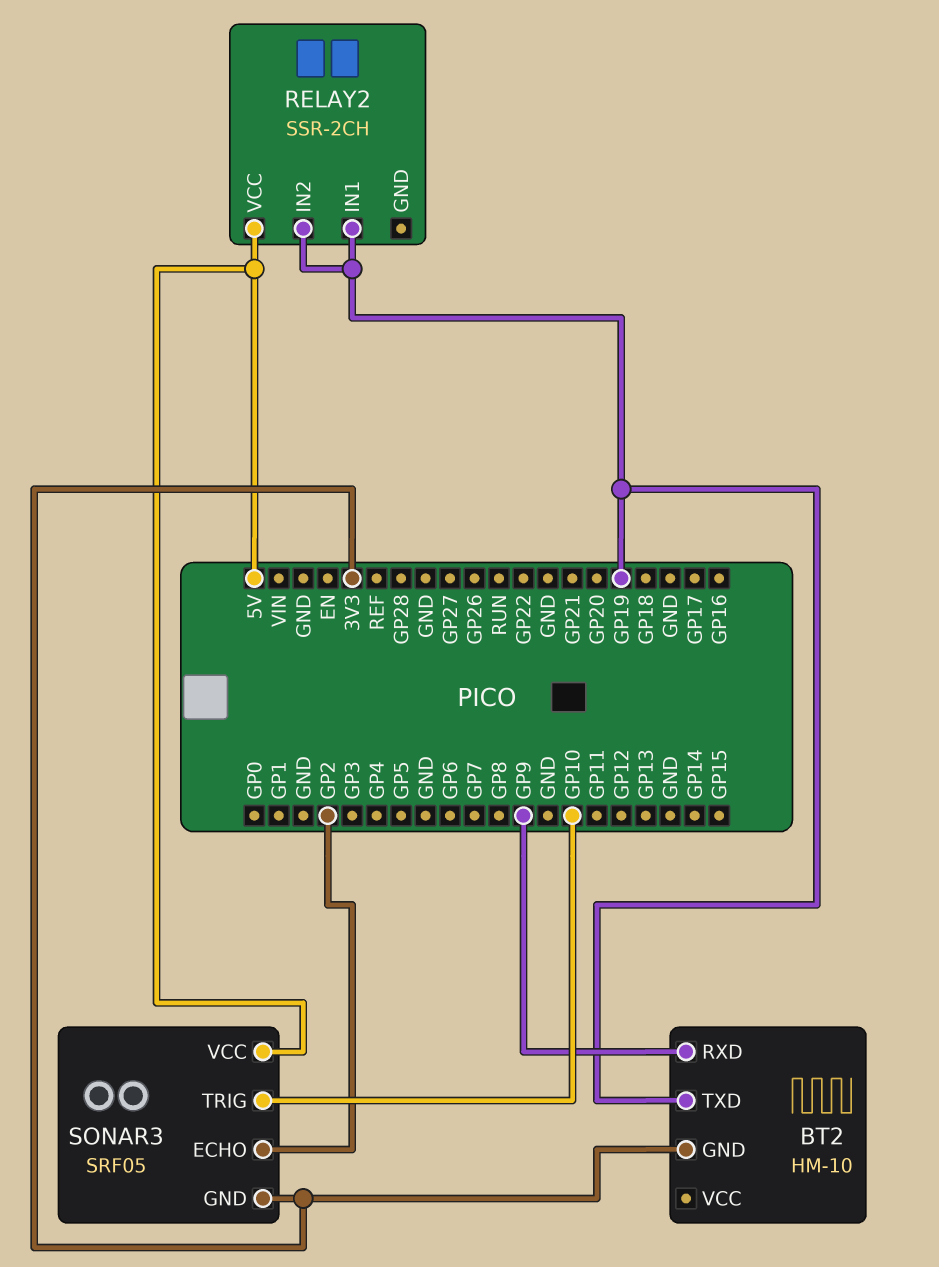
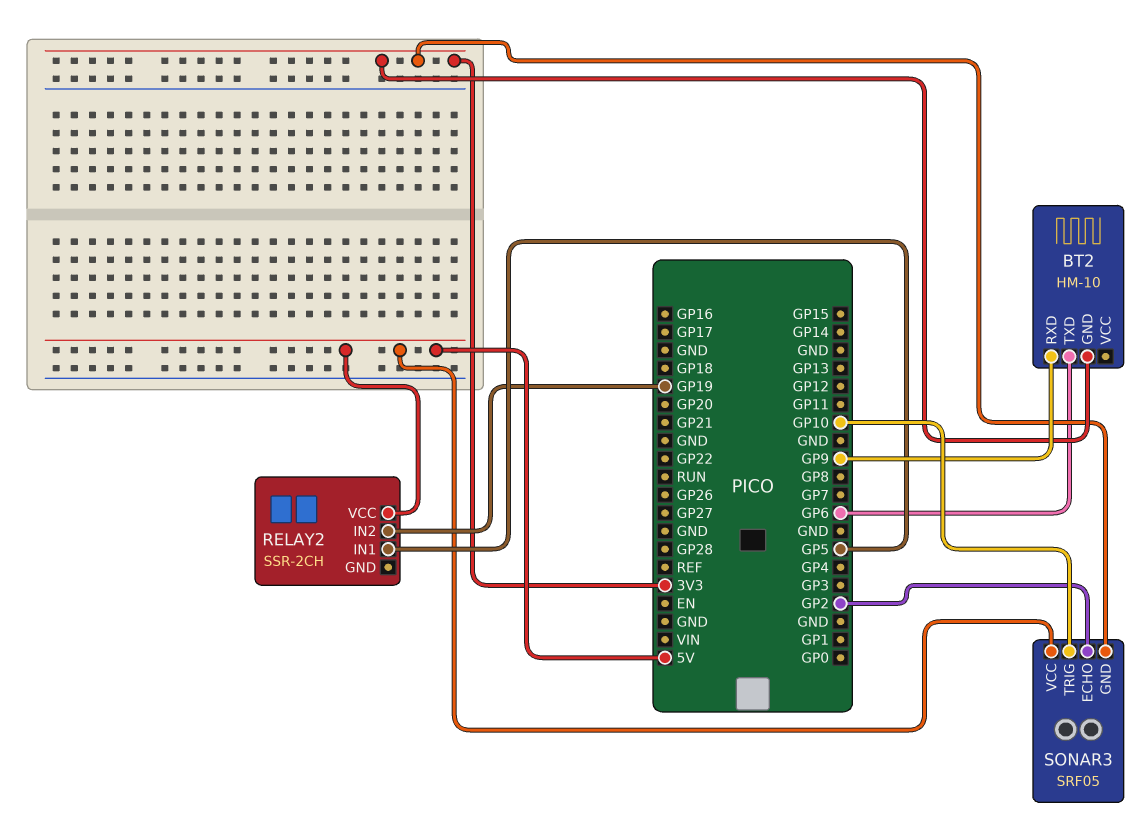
BT2 pin TXD: GP19 -> GP6
RELAY2 pin IN1: GP19 -> GP5

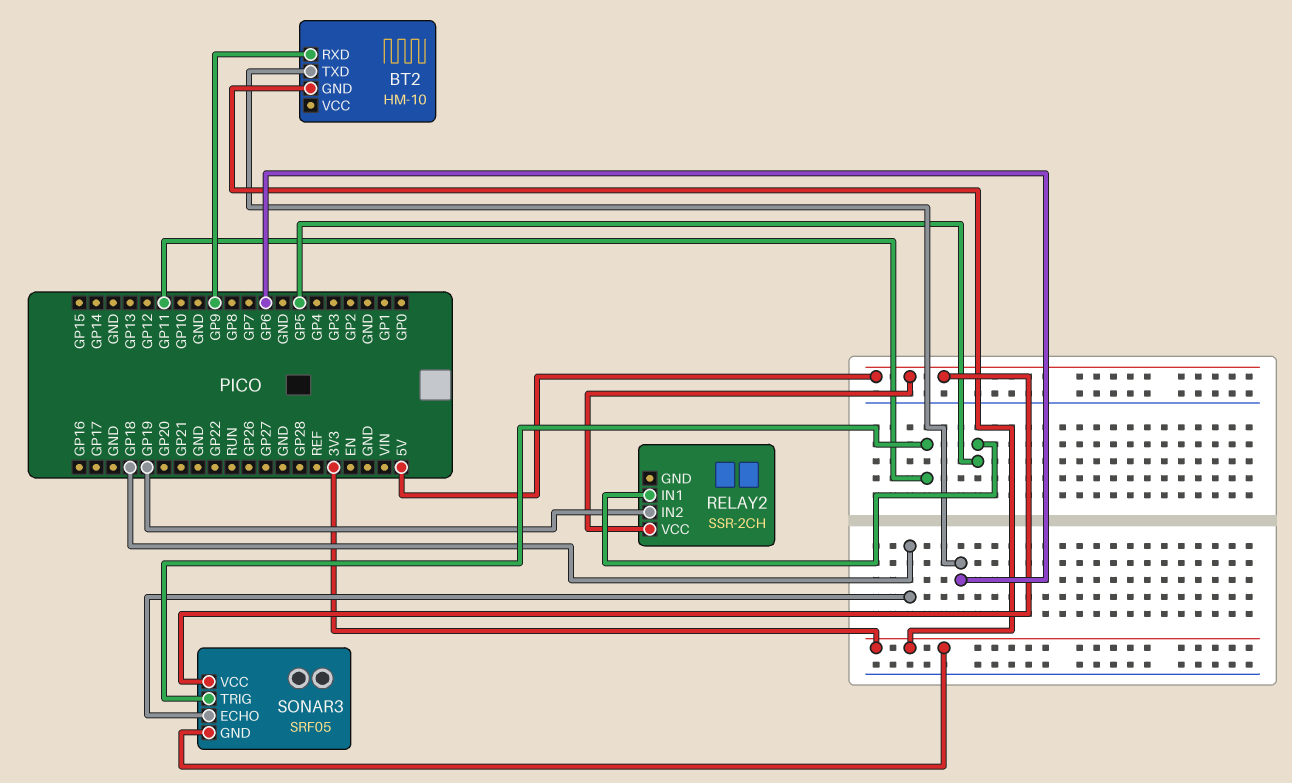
SONAR3 pin ECHO: GP2 -> GP18
SONAR3 pin TRIG: GP10 -> GP11

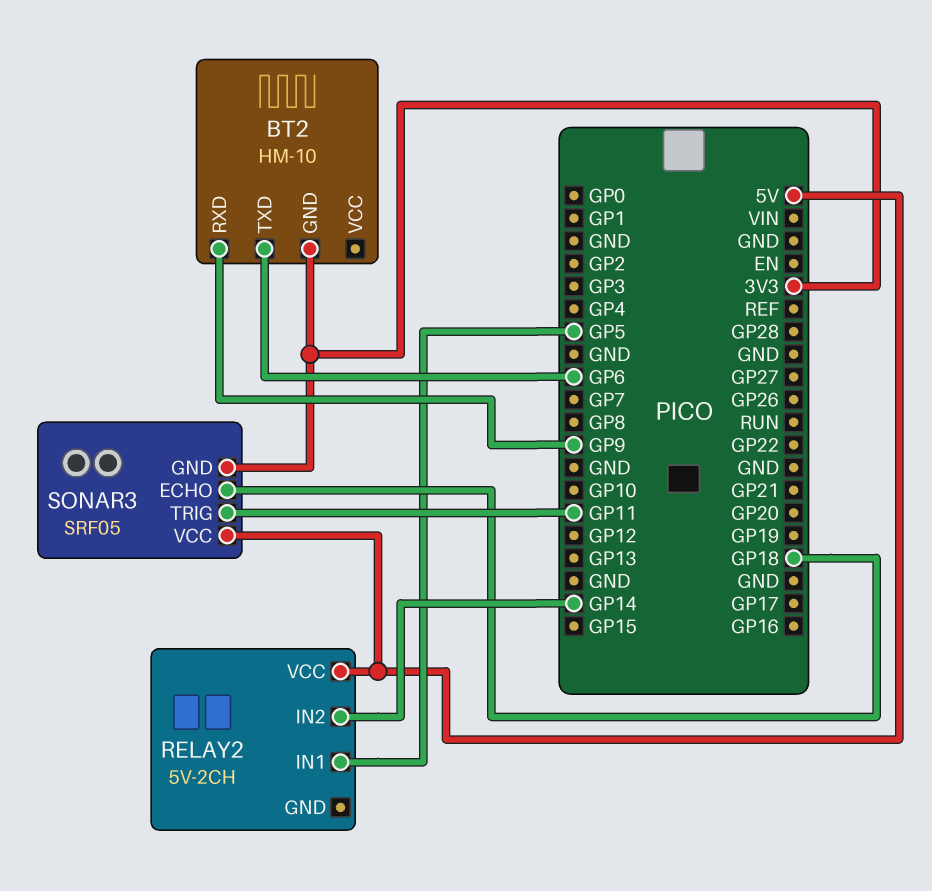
RELAY2: SSR-2CH -> 5V-2CH
RELAY2 pin IN2: GP19 -> GP14

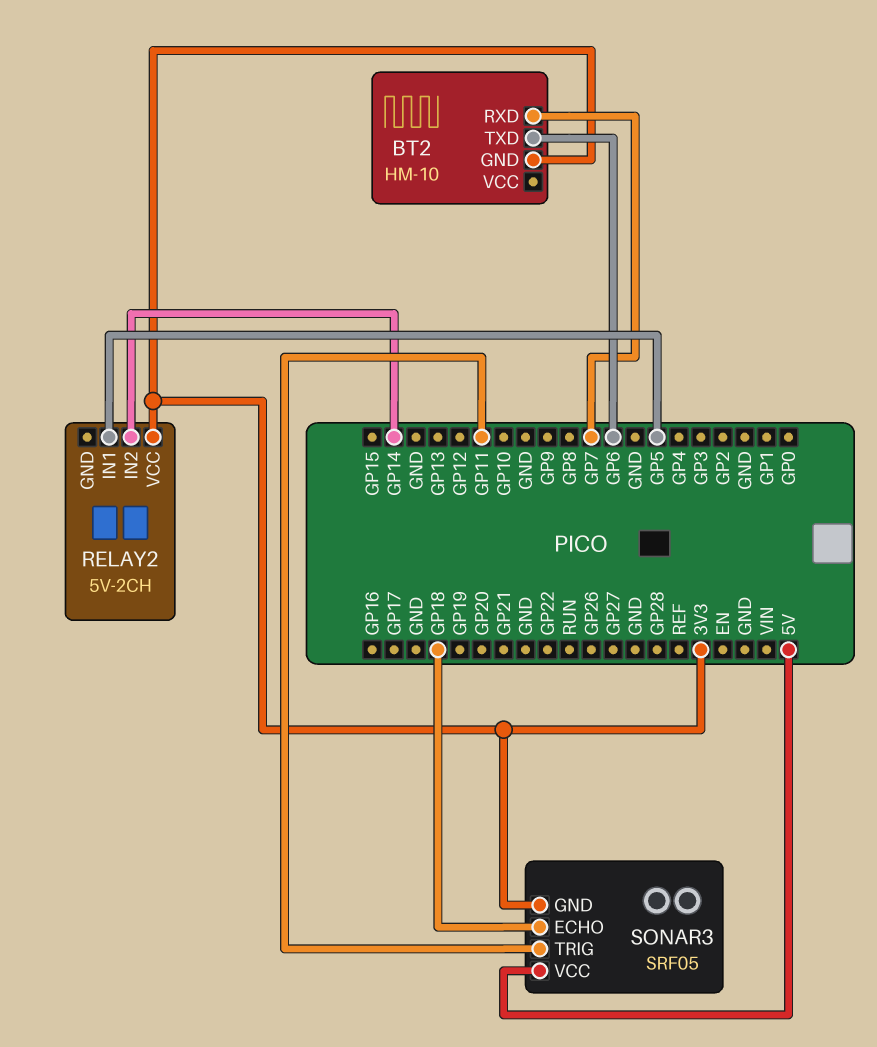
BT2 pin RXD: GP9 -> GP7
RELAY2 pin VCC: 5V -> 3V3

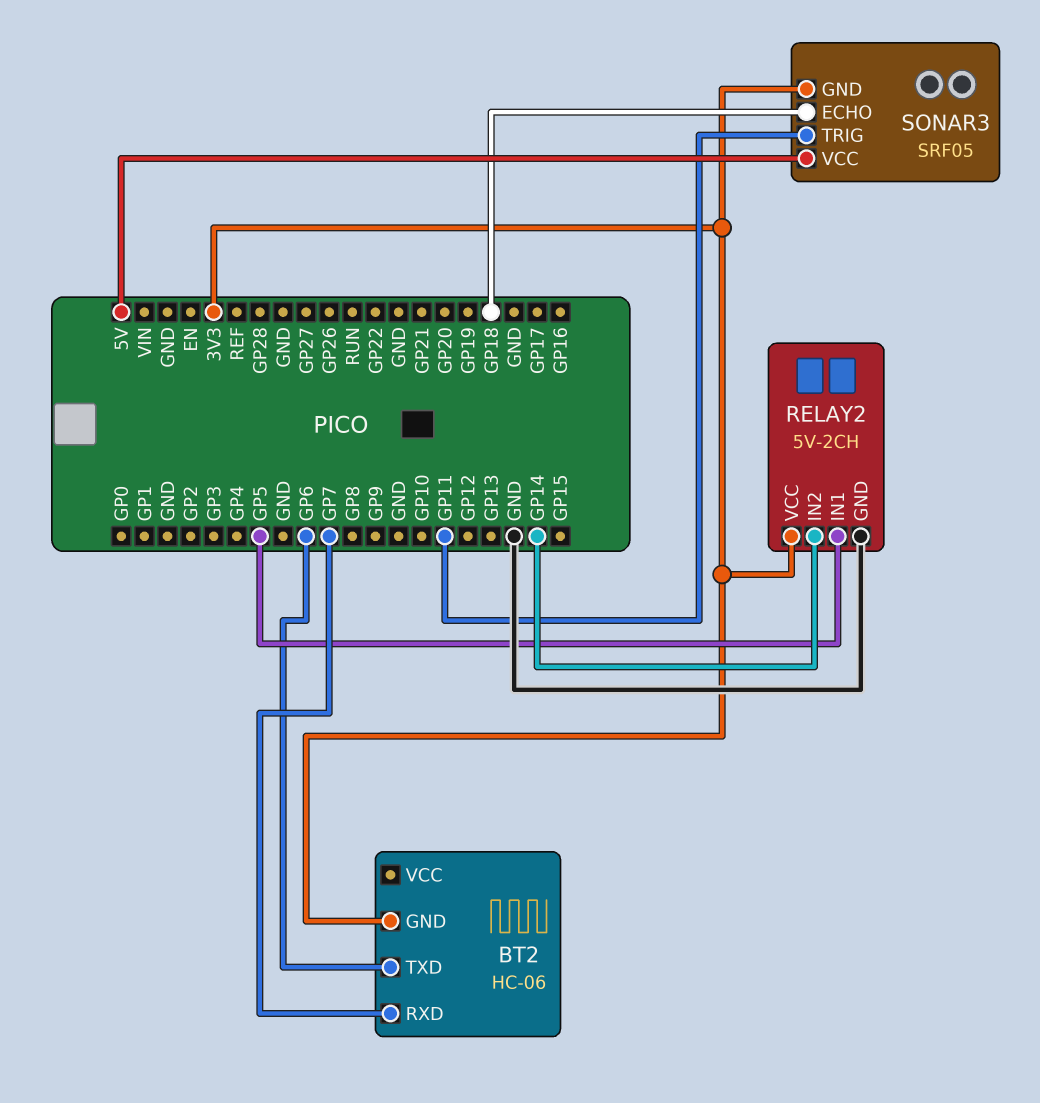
BT2: HM-10 -> HC-06
RELAY2 pin GND: none -> GND

